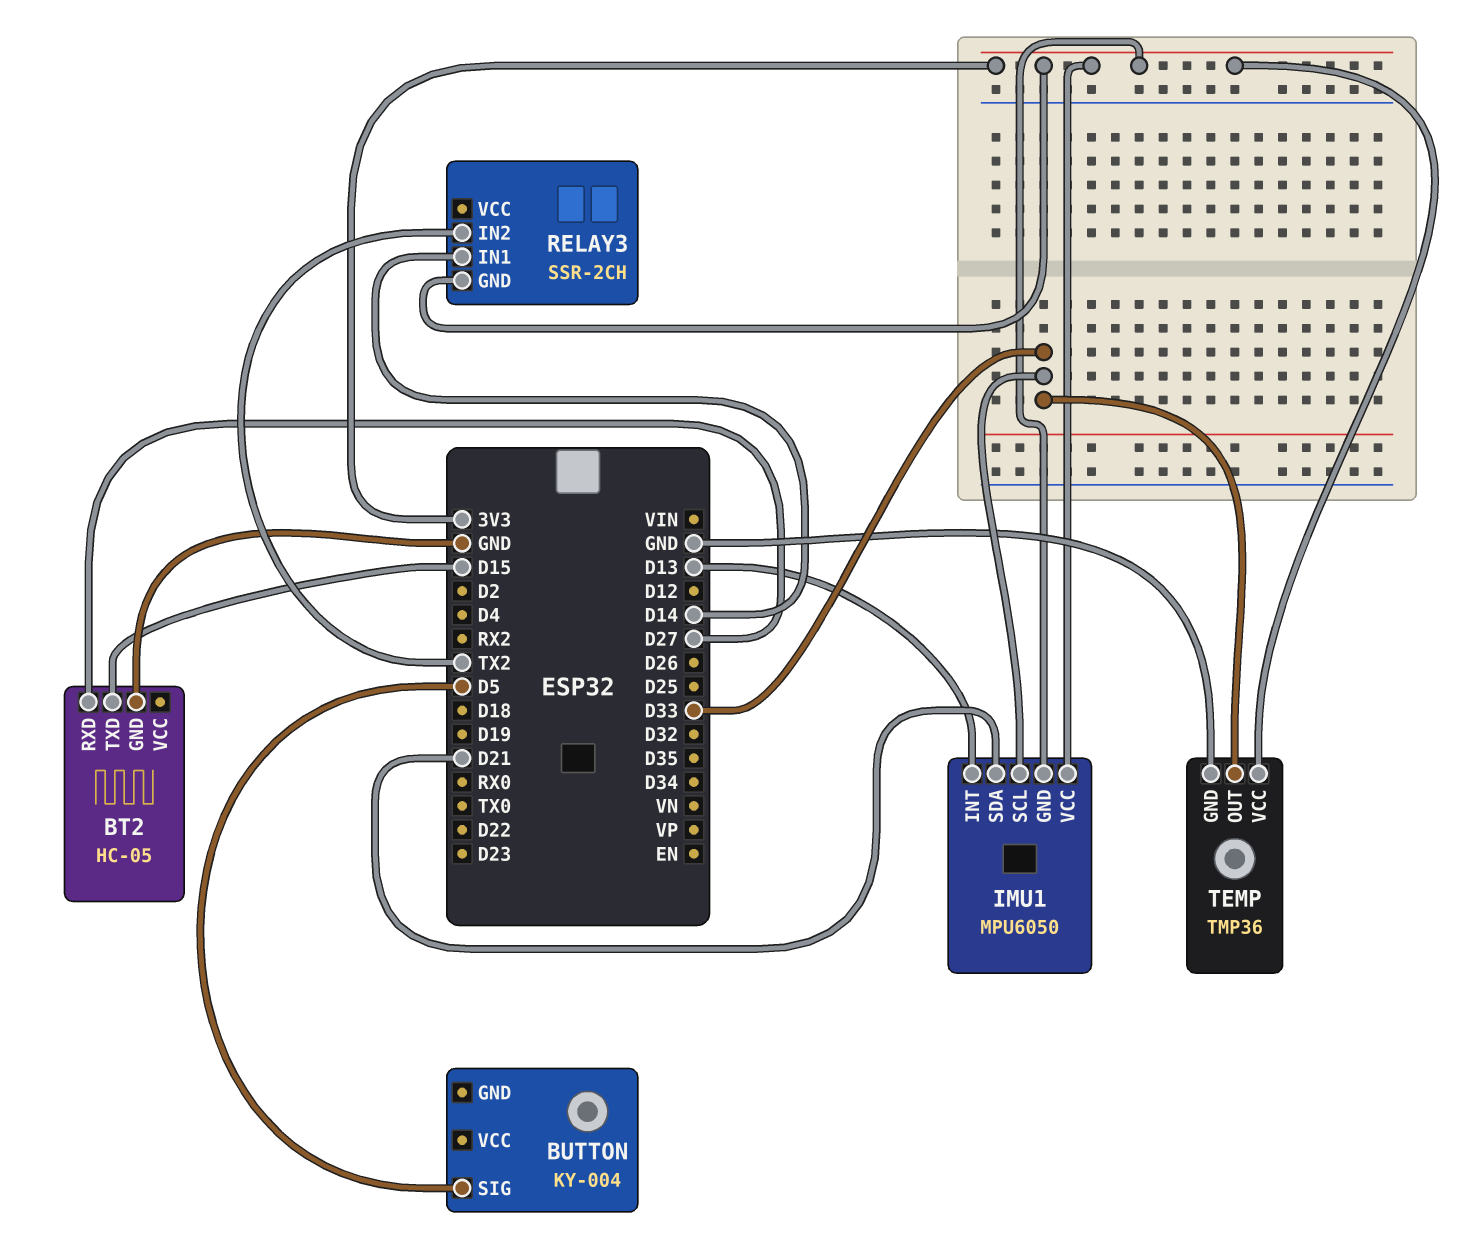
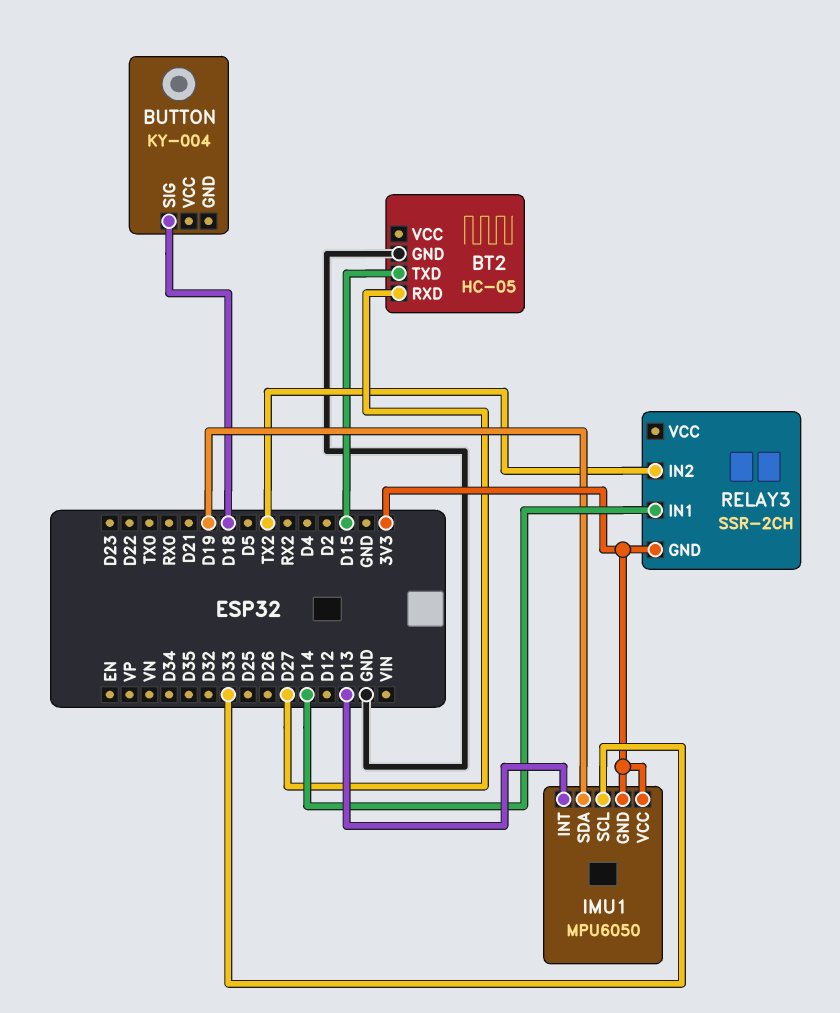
BUTTON pin SIG: D5 -> D18
IMU1 pin SDA: D21 -> D19
TEMP: TMP36 -> none
TEMP pin GND: GND -> none
TEMP pin OUT: D33 -> none
TEMP pin VCC: 3V3 -> none

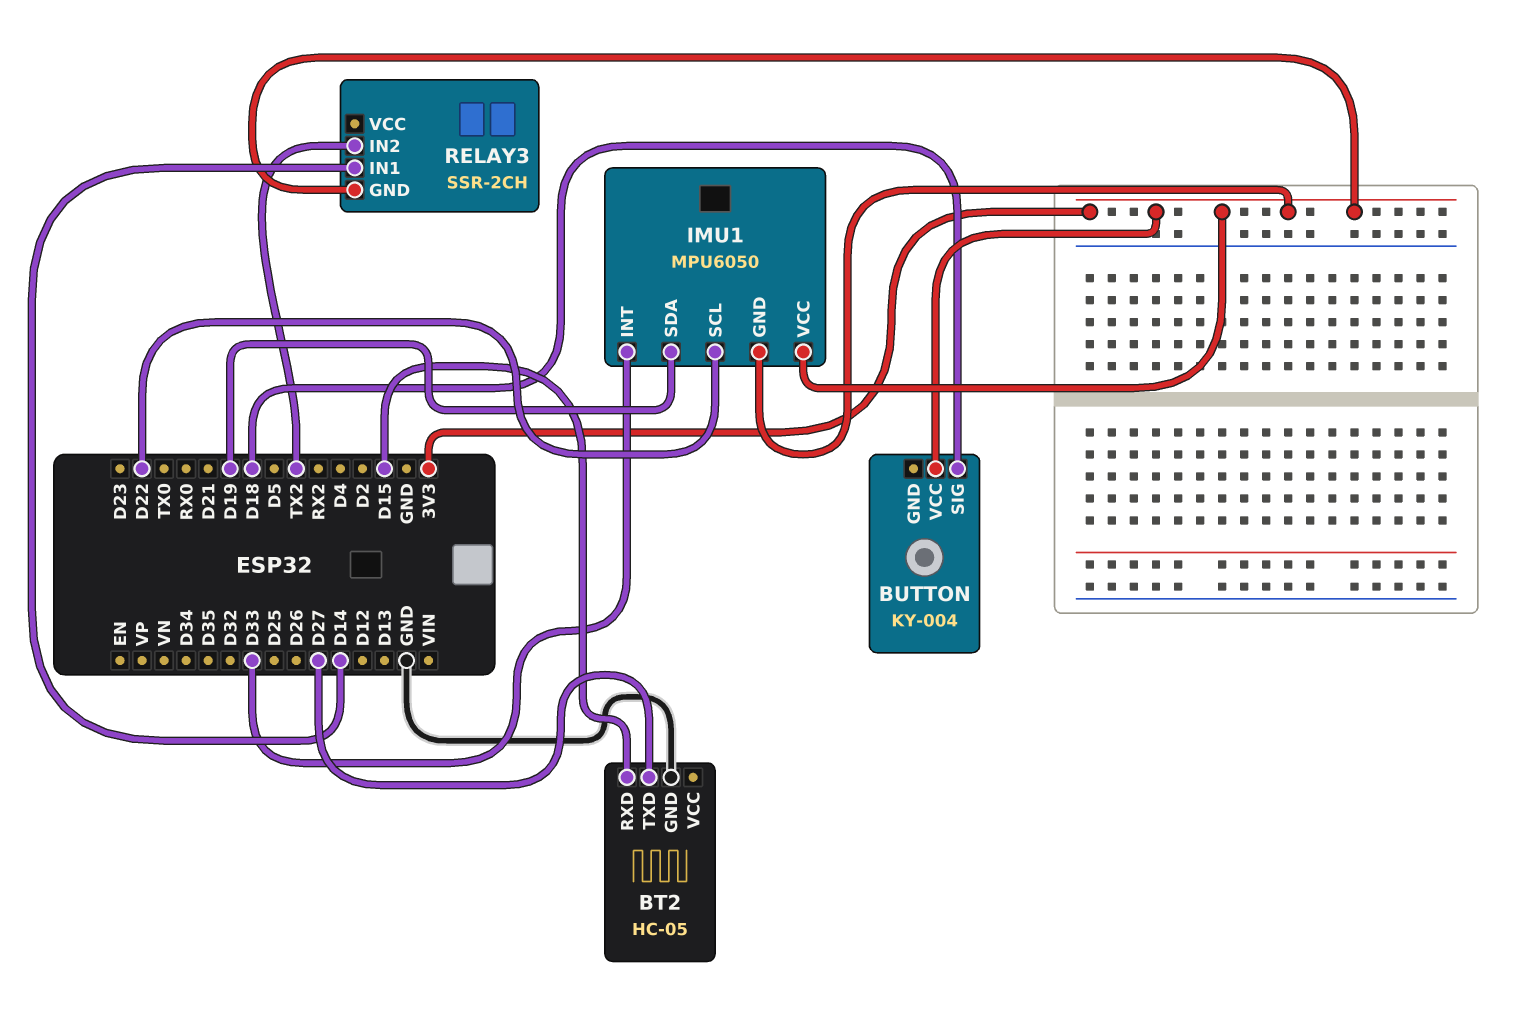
BT2 pin RXD: D27 -> D15
BT2 pin TXD: D15 -> D27
BUTTON pin VCC: none -> 3V3
IMU1 pin INT: D13 -> D33
IMU1 pin SCL: D33 -> D22

